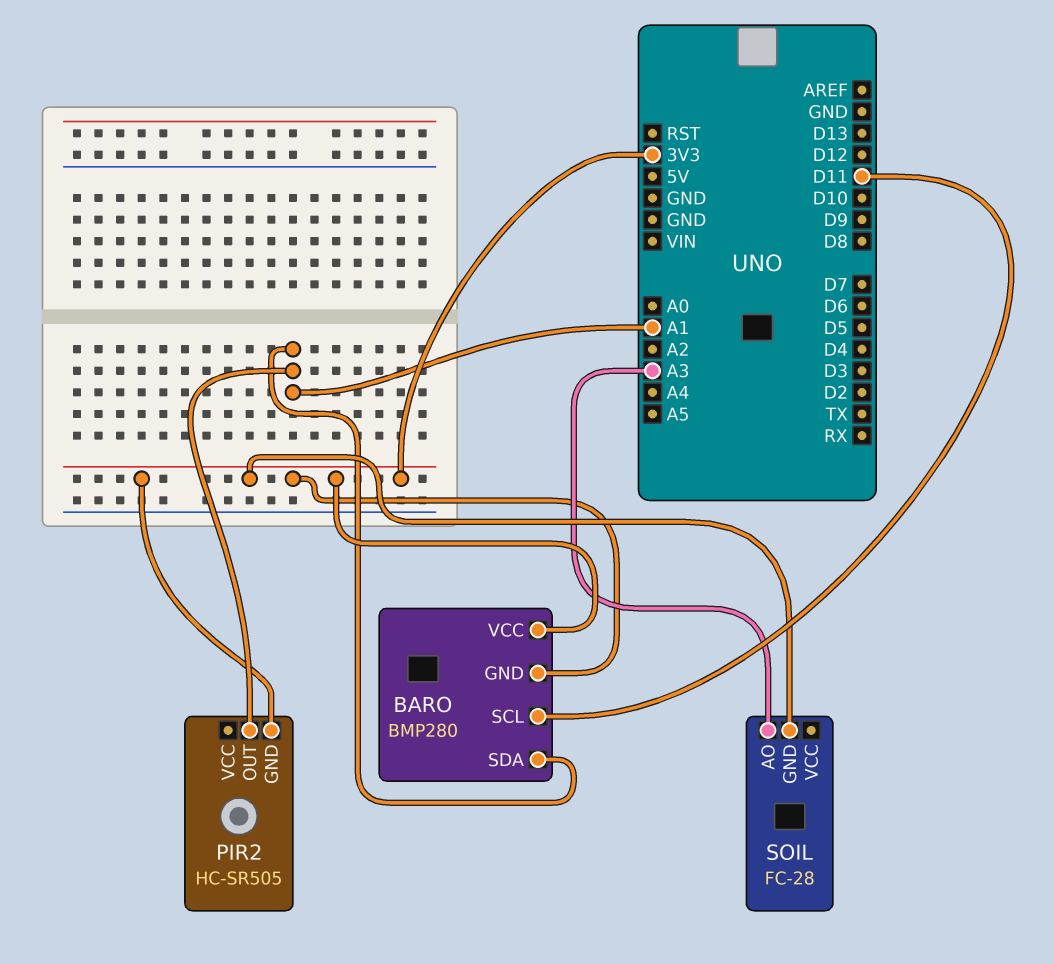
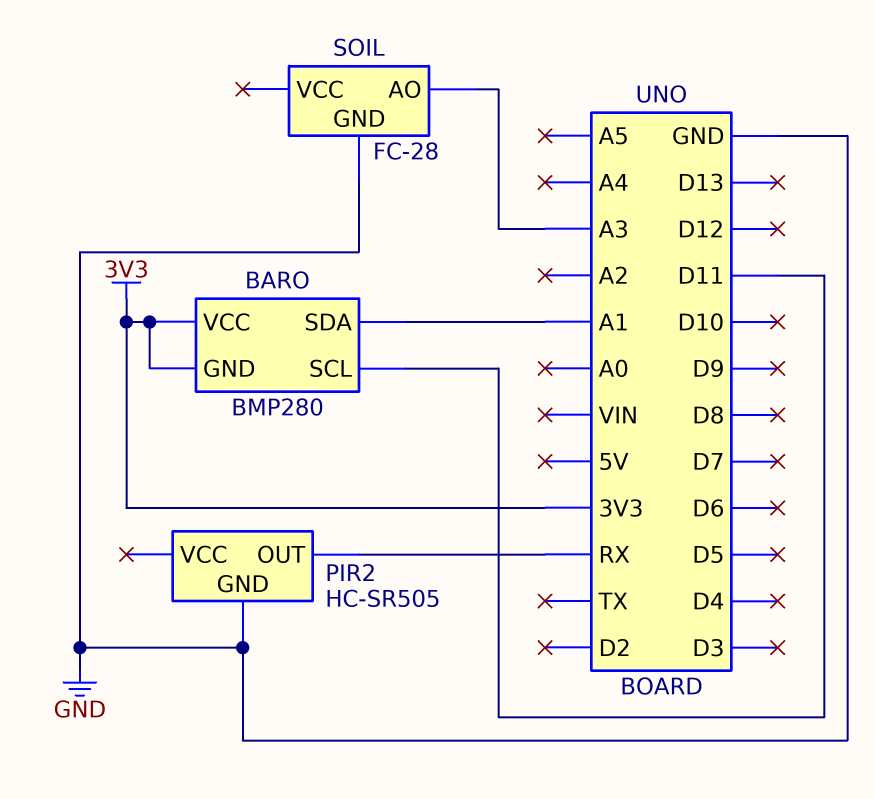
PIR2 pin GND: 3V3 -> GND
PIR2 pin OUT: A1 -> RX
SOIL pin GND: 3V3 -> GND

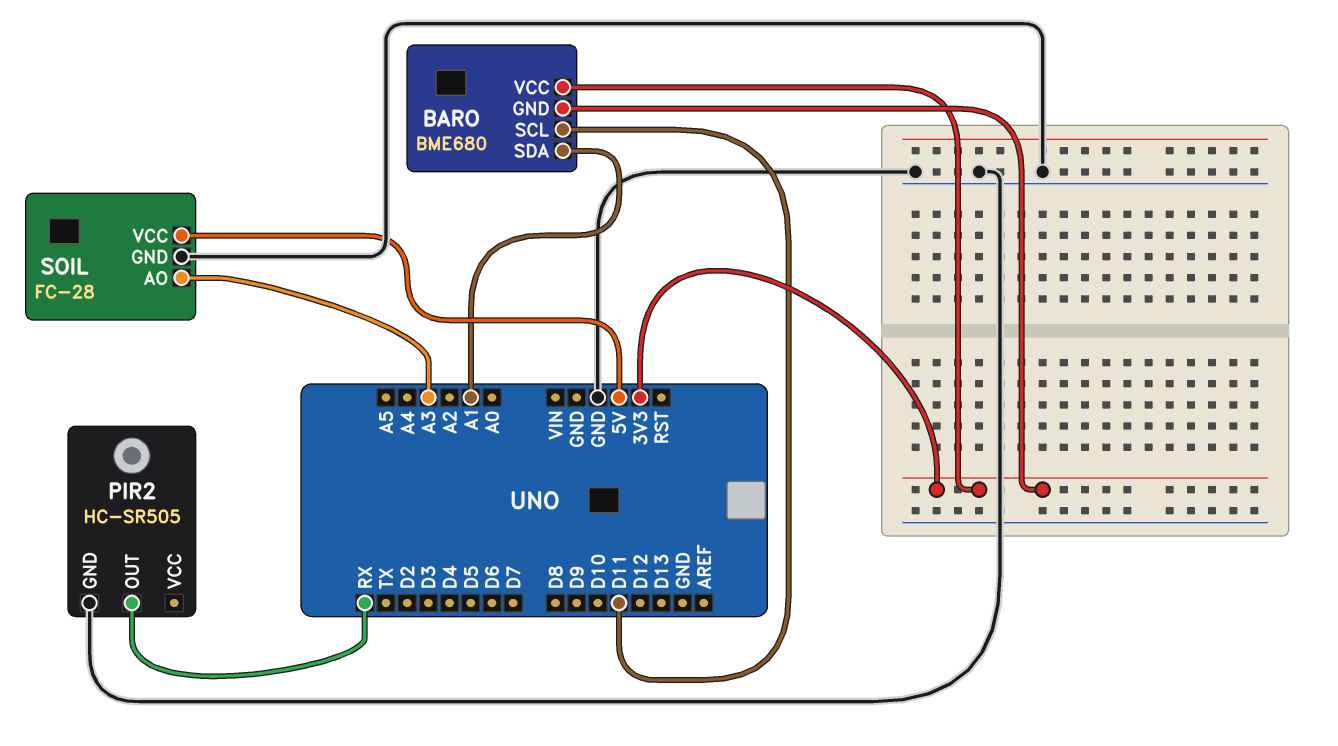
BARO: BMP280 -> BME680
SOIL pin VCC: none -> 5V

